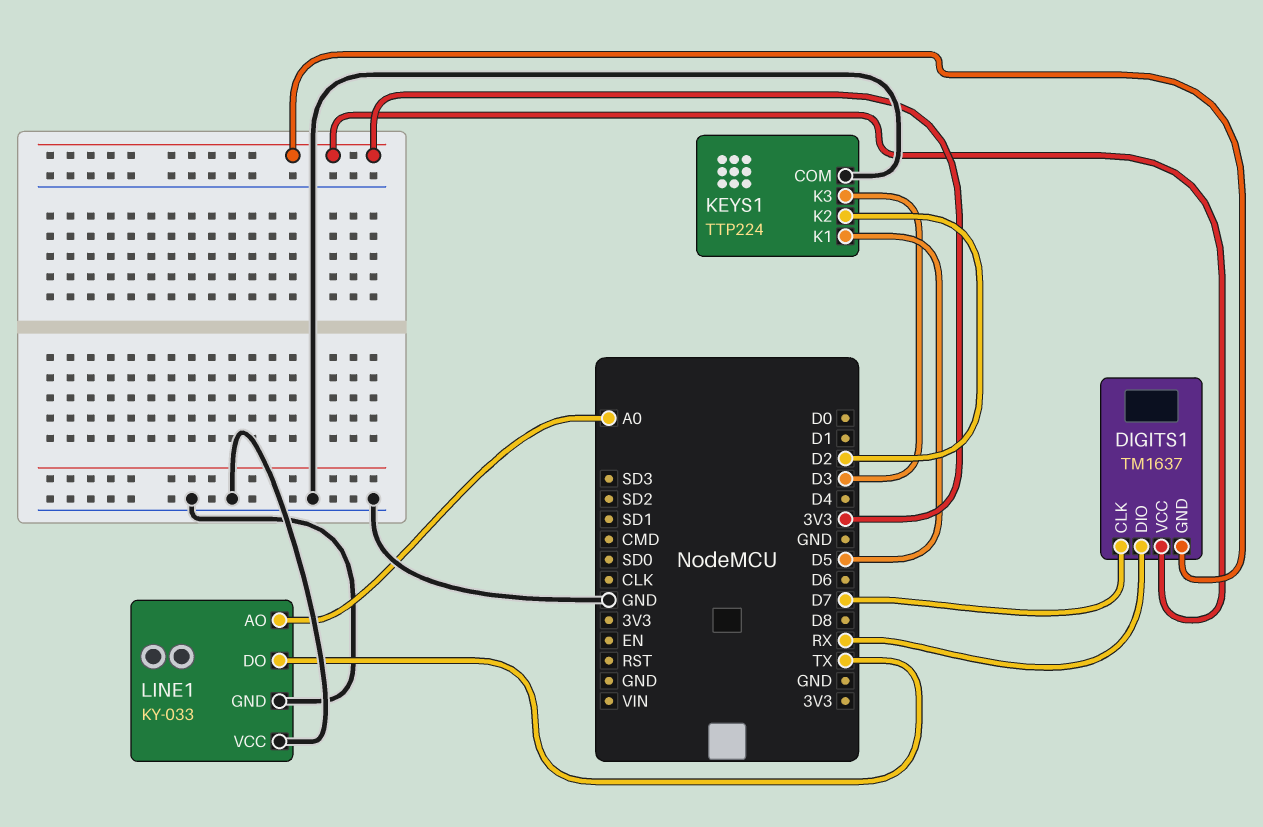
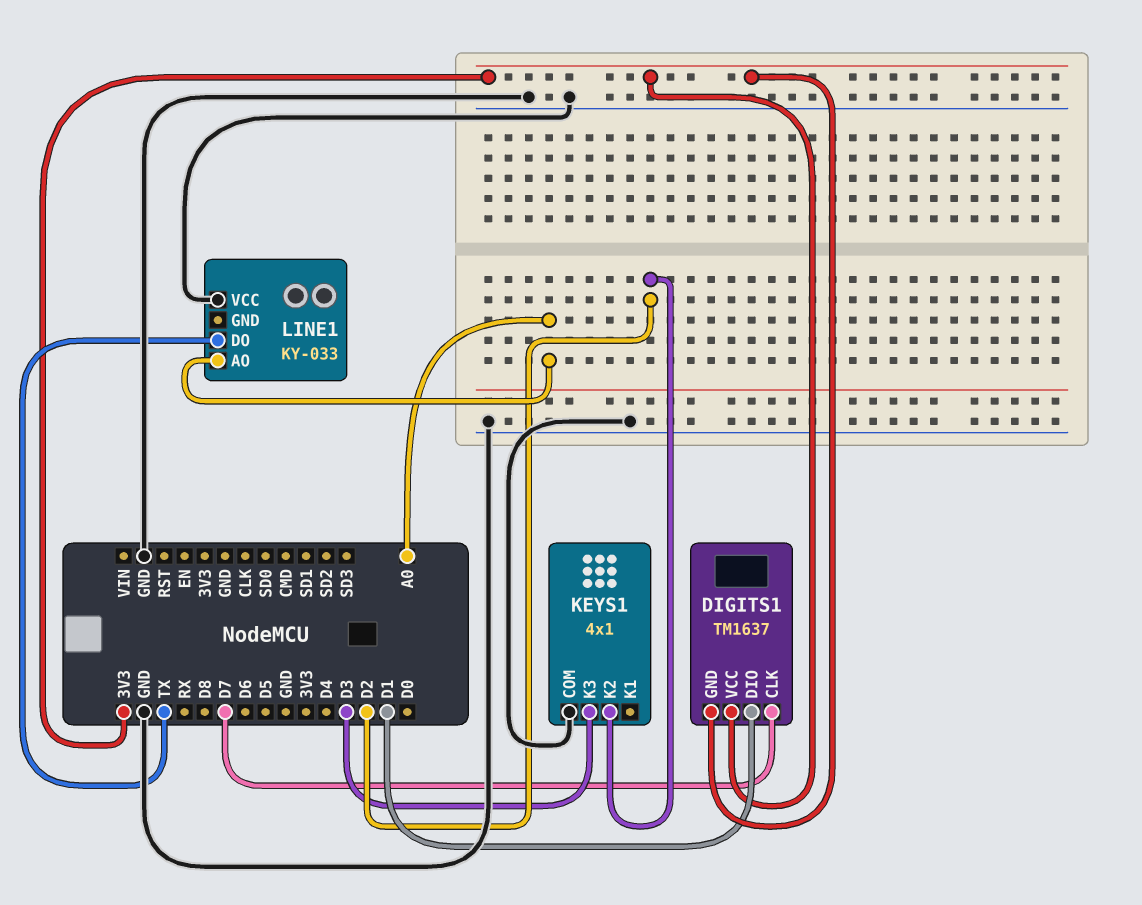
DIGITS1 pin DIO: RX -> D1
KEYS1: TTP224 -> 4x1
KEYS1 pin K1: D5 -> none
LINE1 pin GND: GND -> none

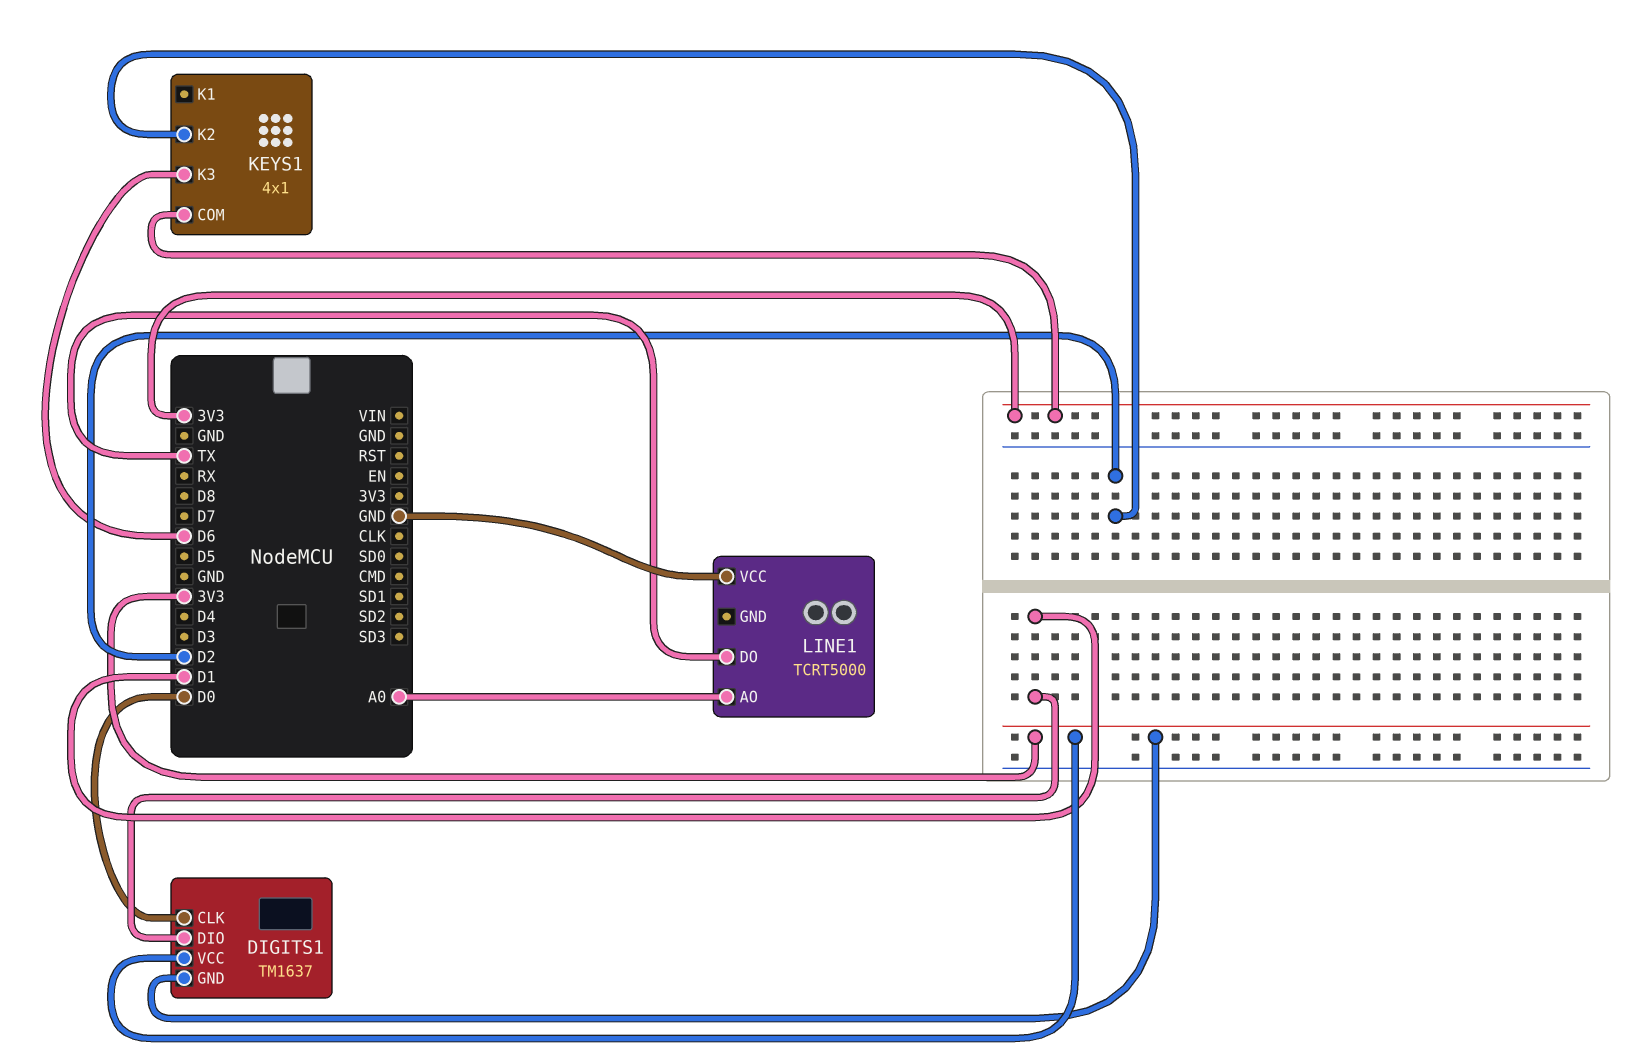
DIGITS1 pin CLK: D7 -> D0
KEYS1 pin COM: GND -> 3V3
KEYS1 pin K3: D3 -> D6
LINE1: KY-033 -> TCRT5000

